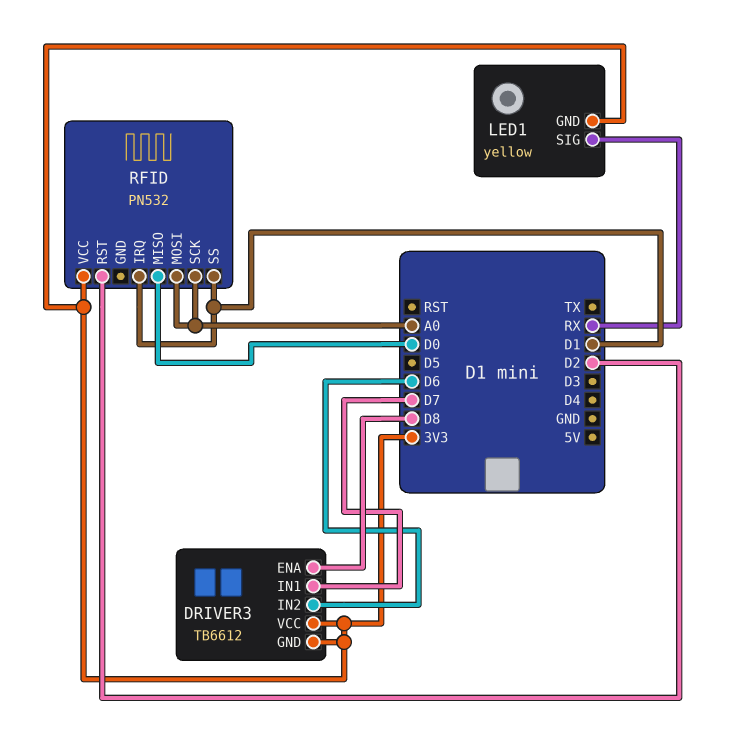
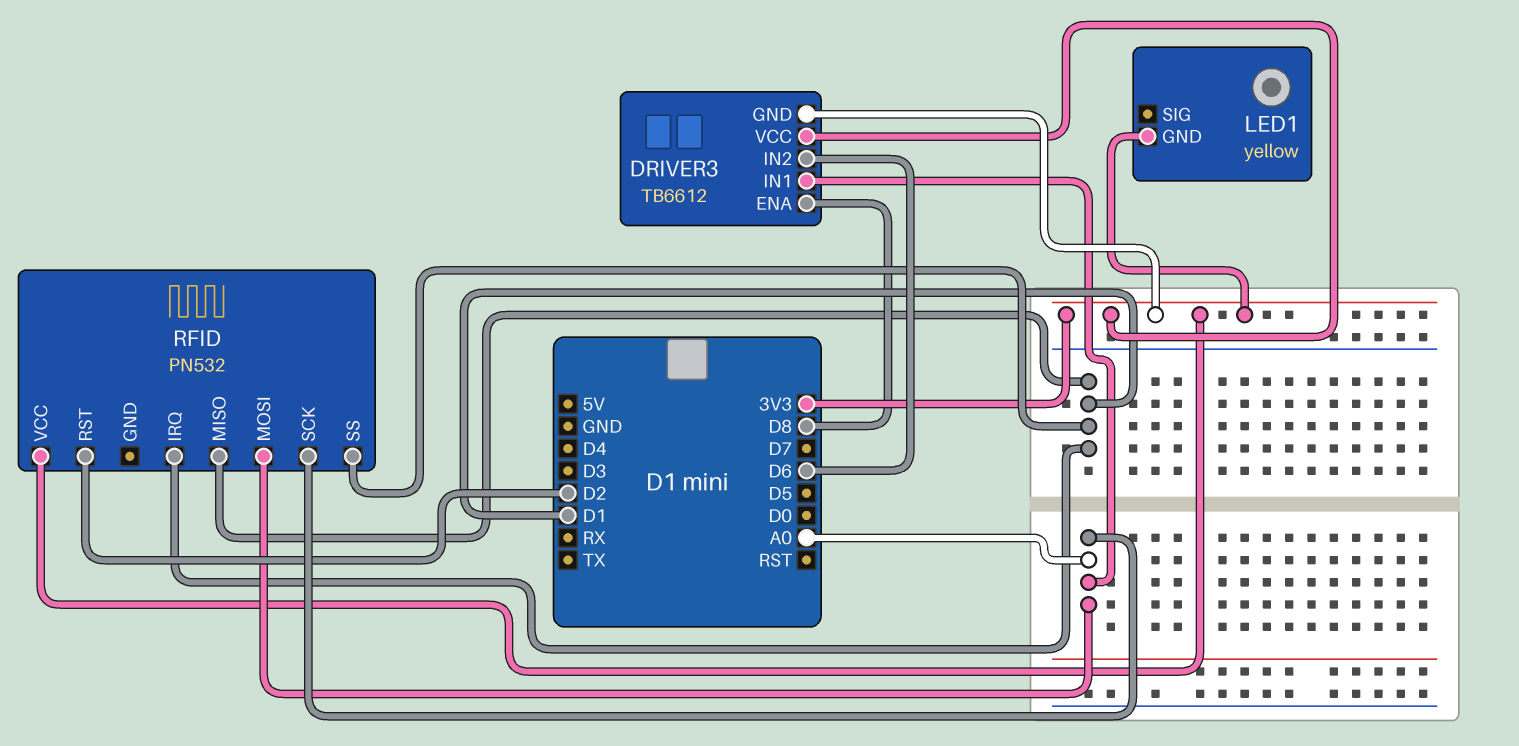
DRIVER3 pin IN1: D7 -> A0
LED1 pin SIG: RX -> none
RFID pin MISO: D0 -> D1

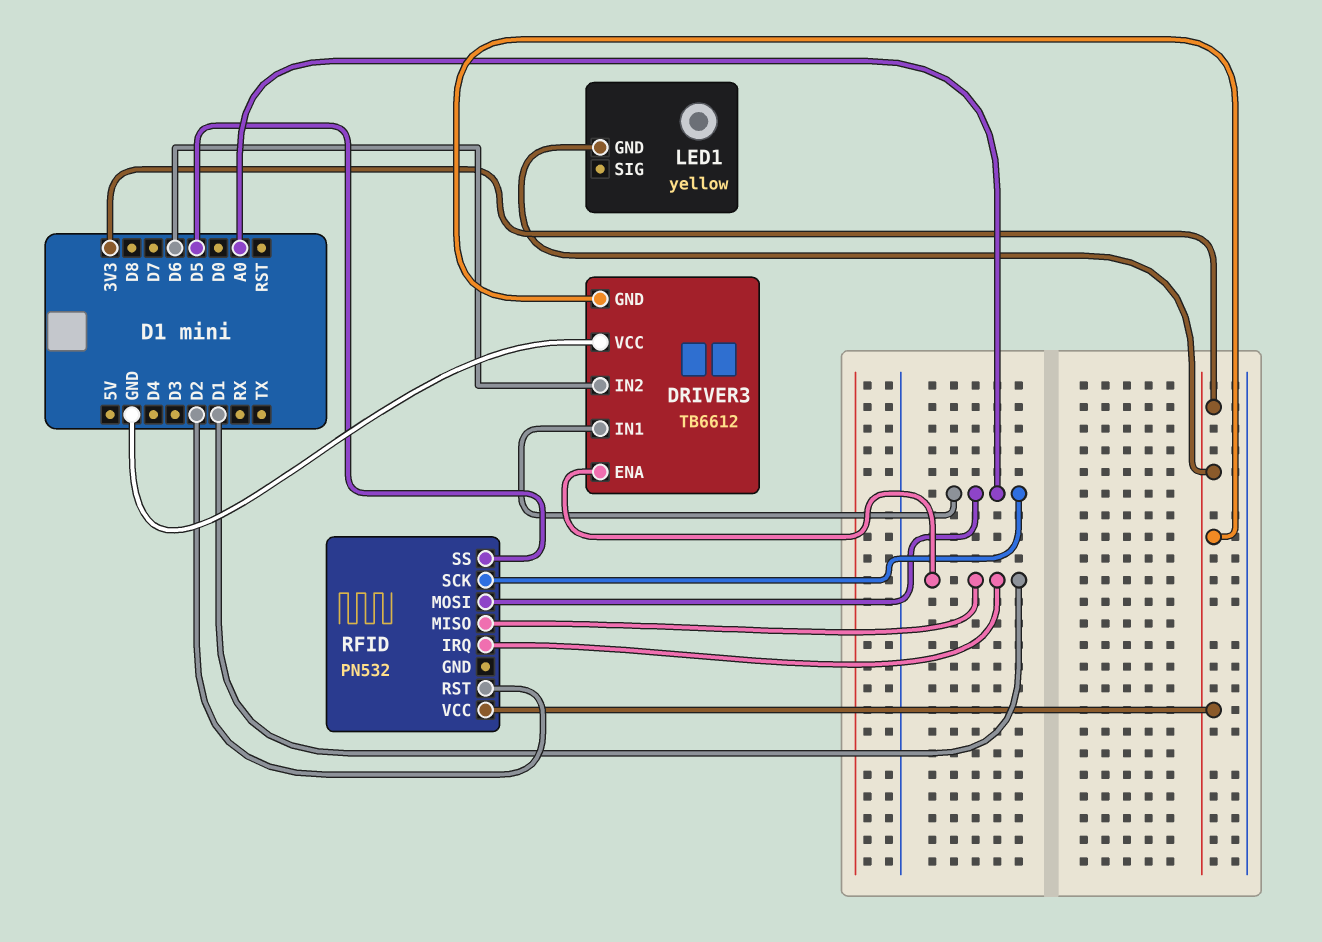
DRIVER3 pin ENA: D8 -> D1
DRIVER3 pin VCC: 3V3 -> GND
RFID pin SS: D1 -> D5

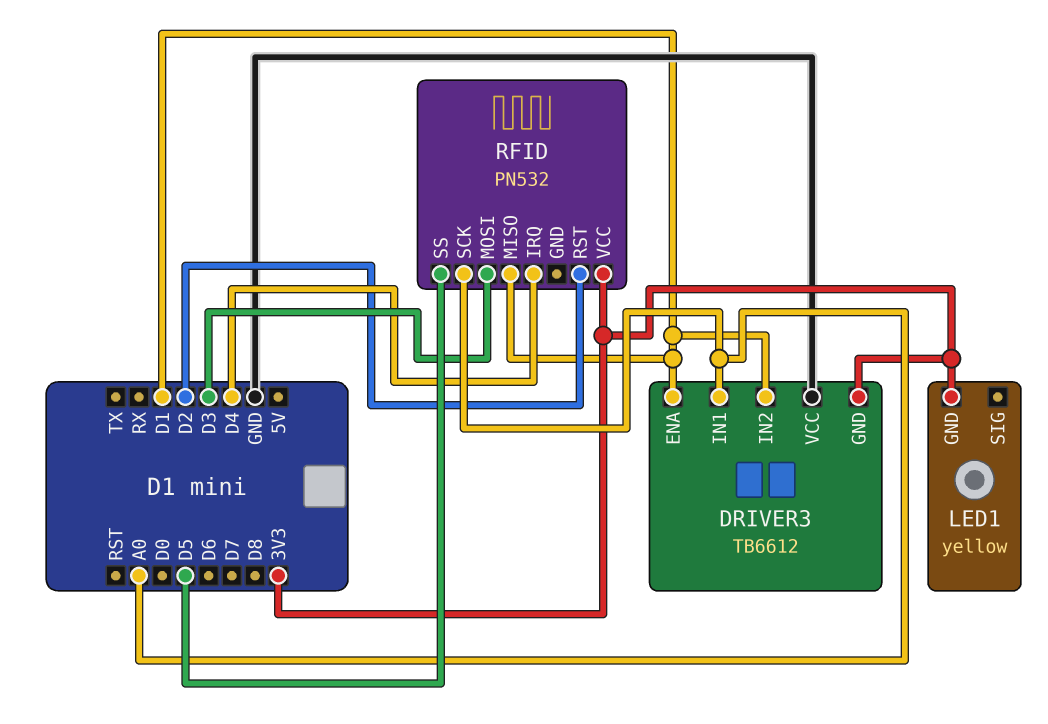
DRIVER3 pin IN2: D6 -> D1
RFID pin IRQ: D1 -> D4
RFID pin MOSI: A0 -> D3

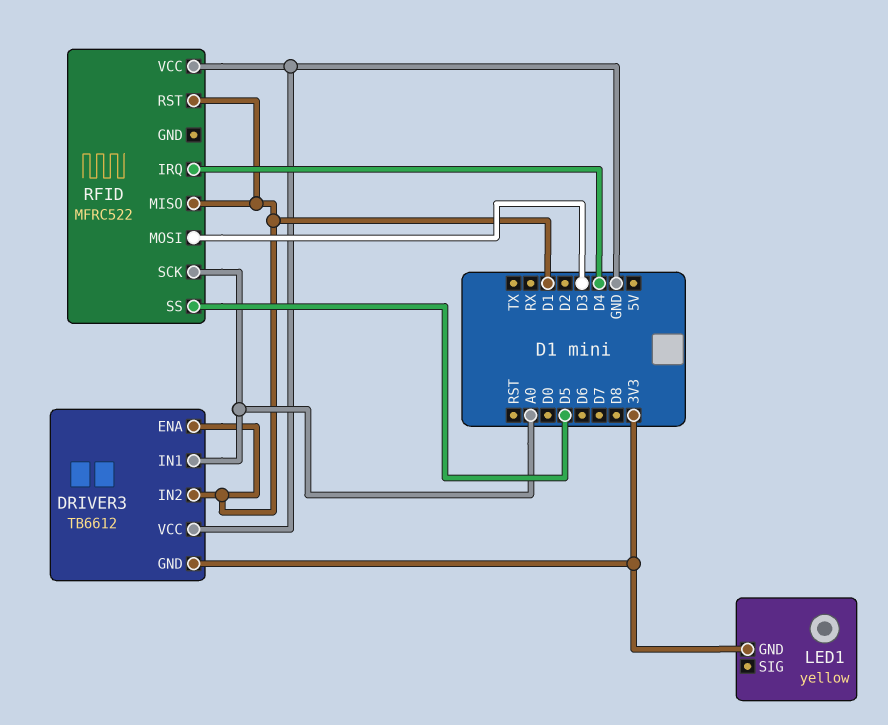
RFID: PN532 -> MFRC522
RFID pin RST: D2 -> D1
RFID pin VCC: 3V3 -> GND

